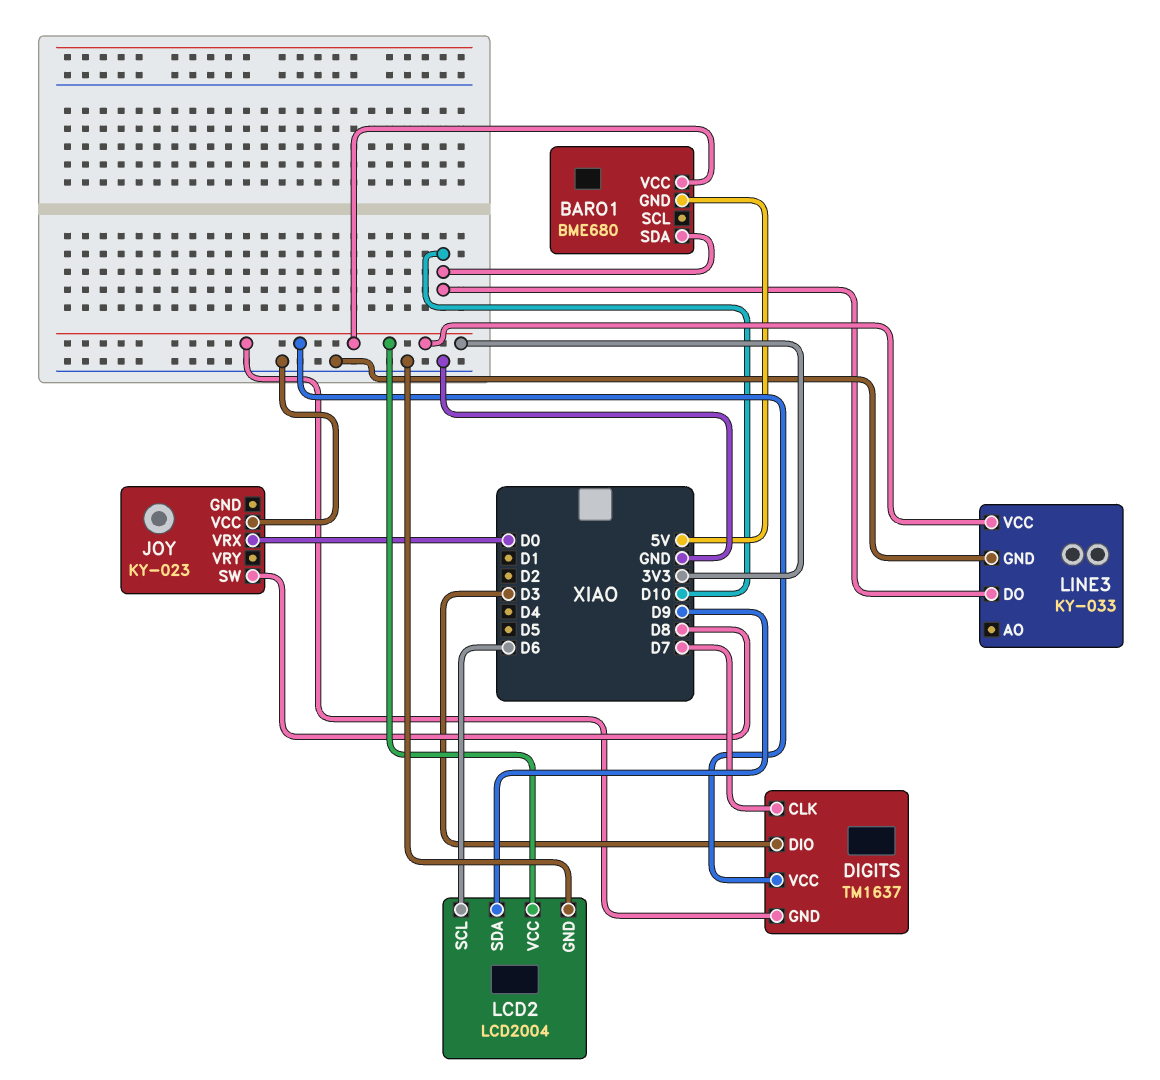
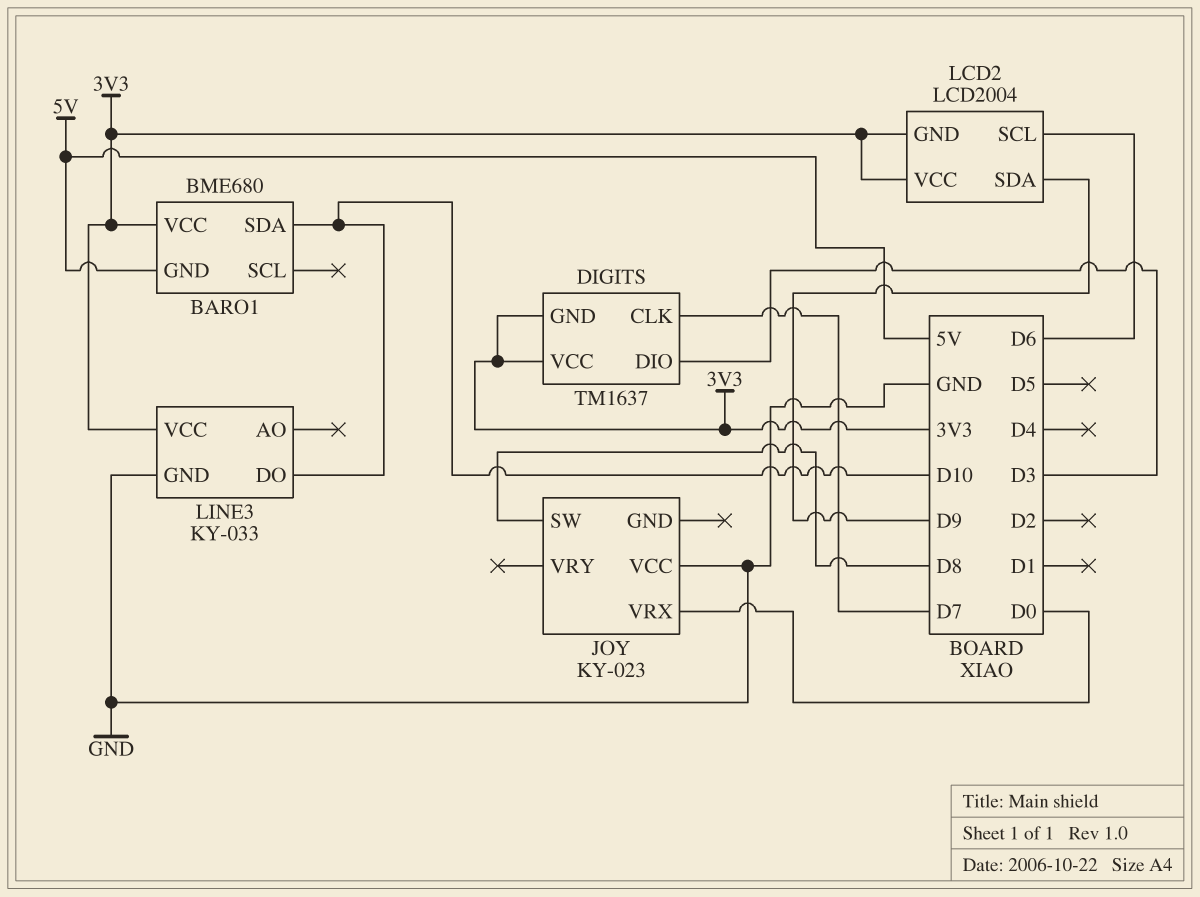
LCD2 pin GND: GND -> 3V3

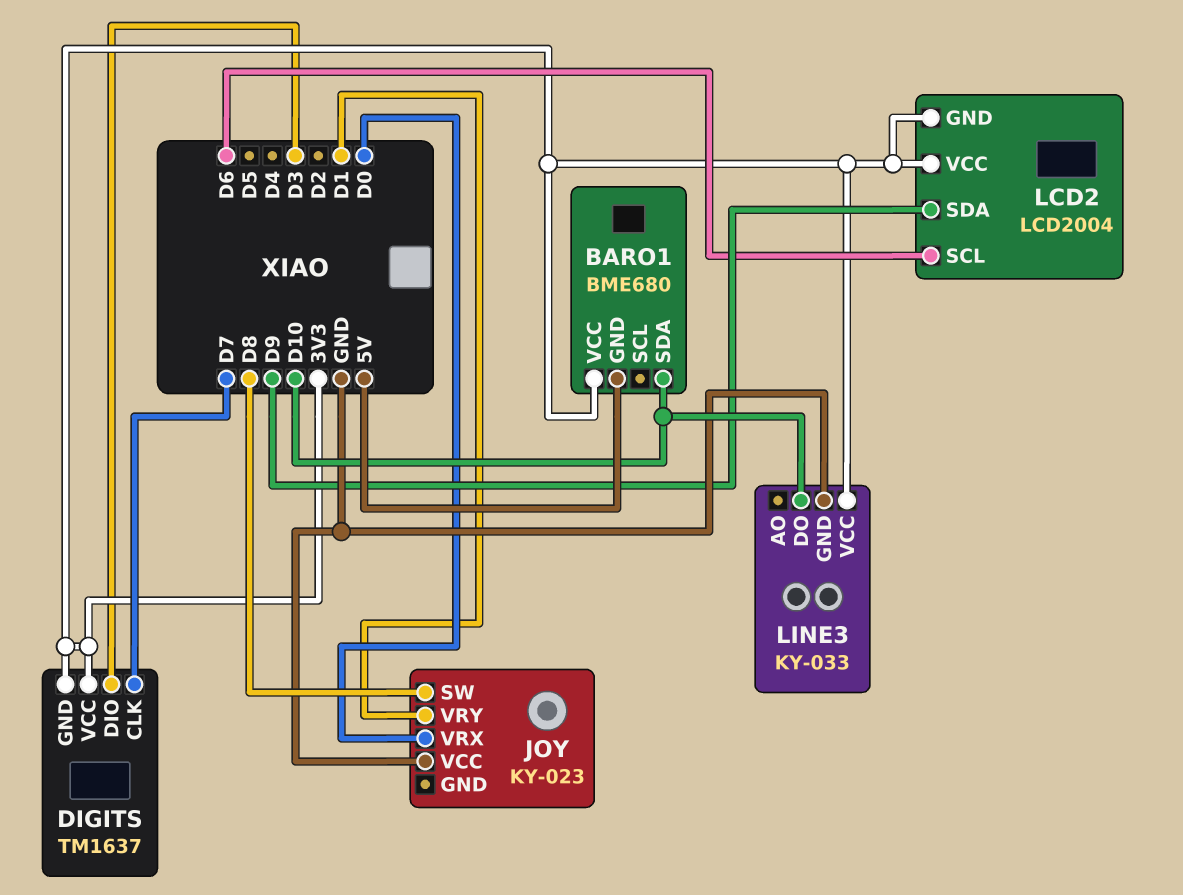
JOY pin VRY: none -> D1

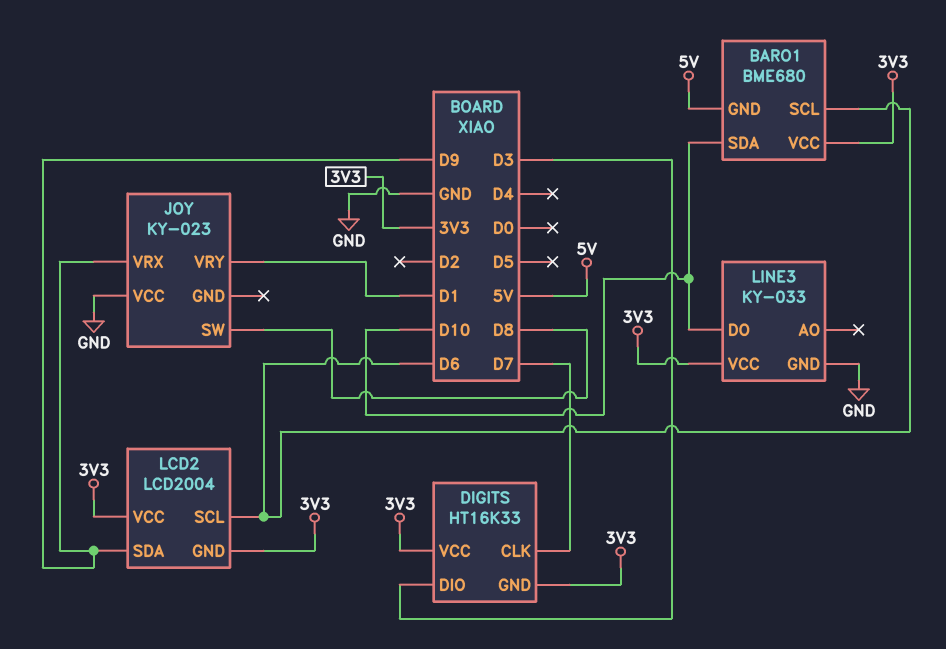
BARO1 pin SCL: none -> D6
DIGITS: TM1637 -> HT16K33
JOY pin VRX: D0 -> D9

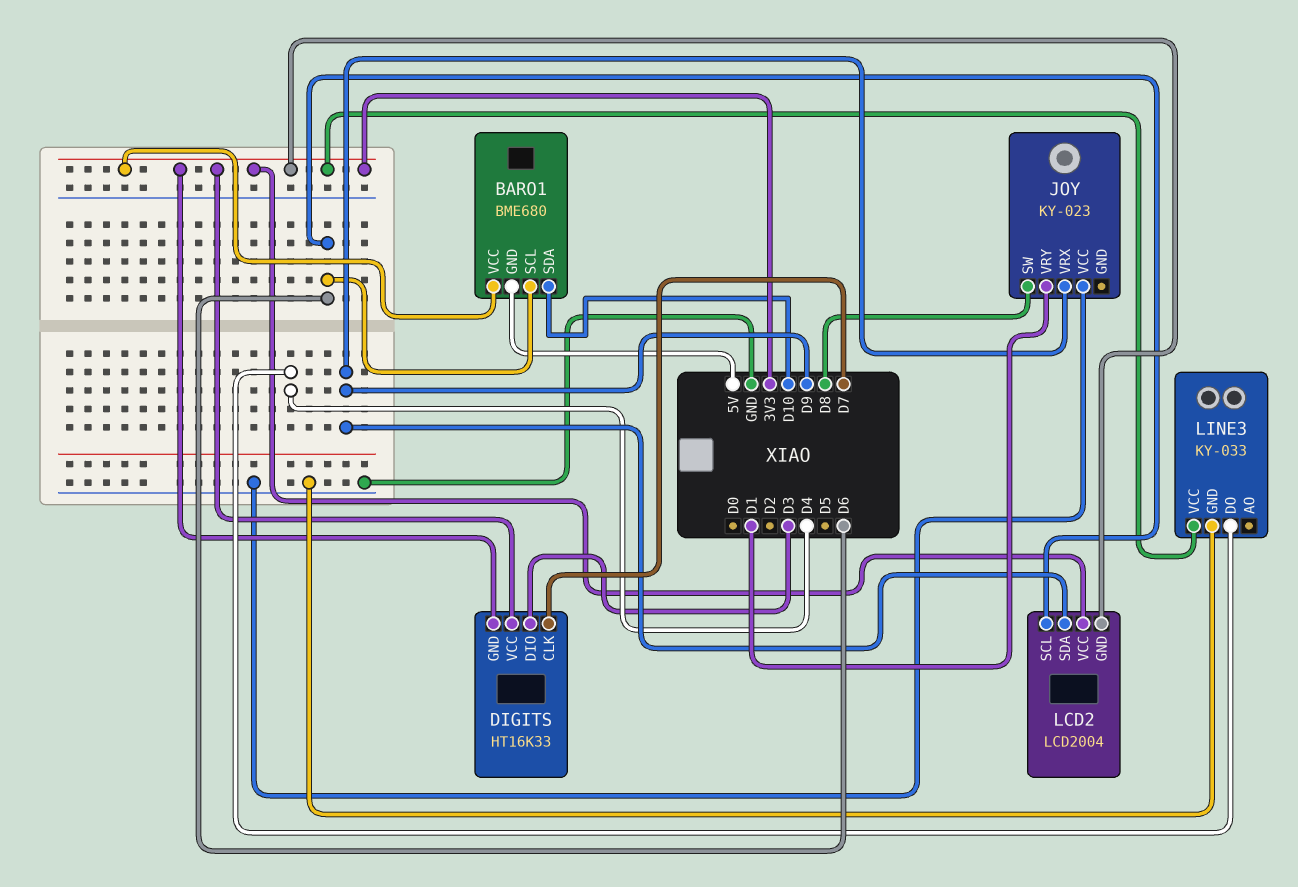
LINE3 pin DO: D10 -> D4

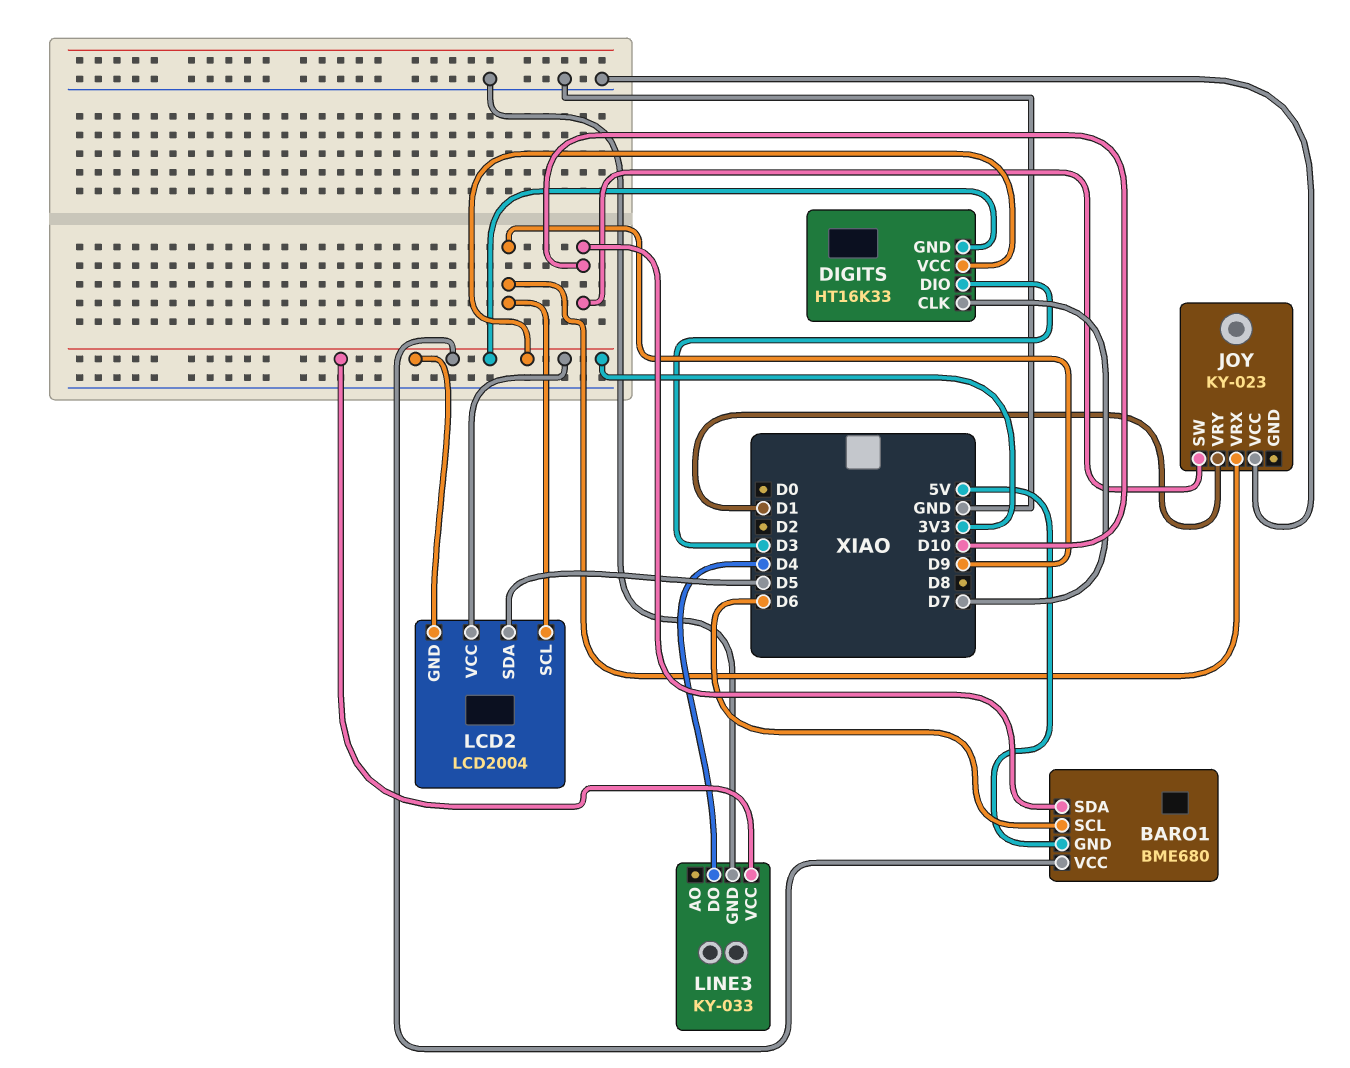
JOY pin SW: D8 -> D10
LCD2 pin SCL: D6 -> D9
LCD2 pin SDA: D9 -> D5

